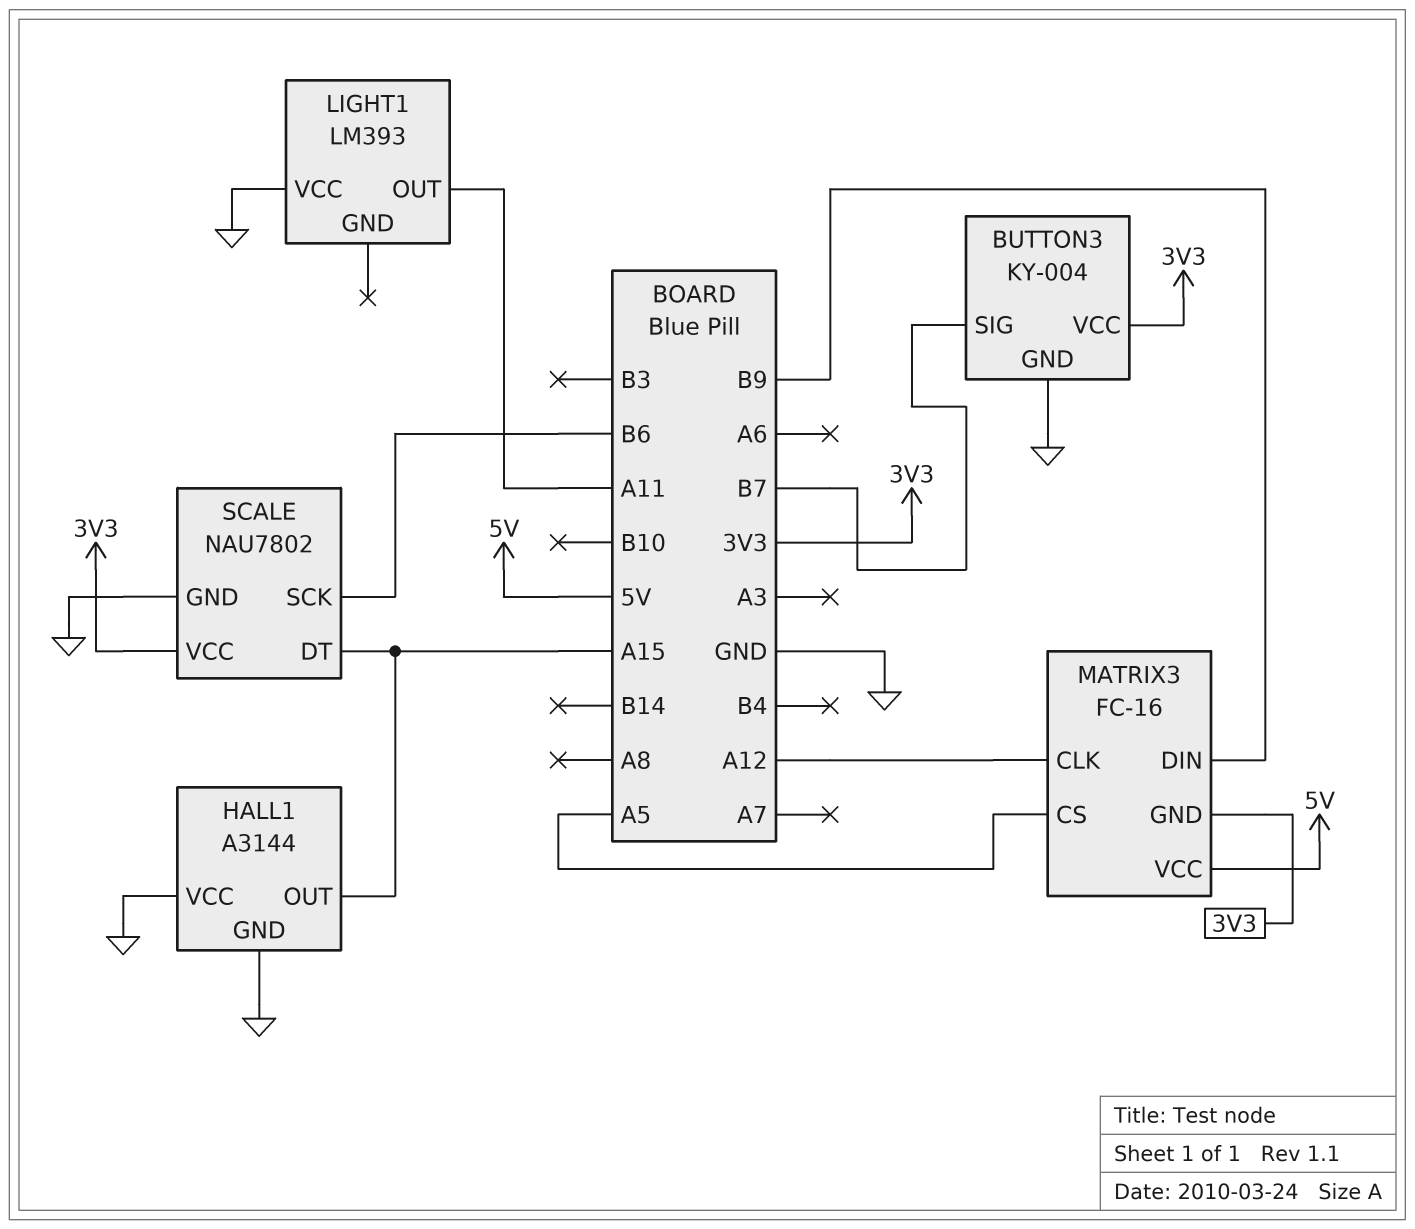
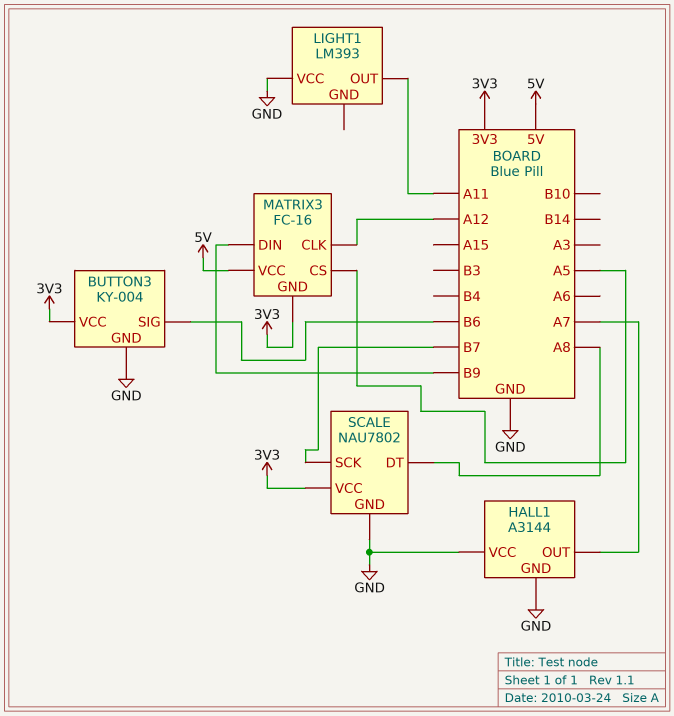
BUTTON3 pin SIG: B7 -> B6
HALL1 pin OUT: A15 -> A7
SCALE pin DT: A15 -> A8
SCALE pin SCK: B6 -> B7

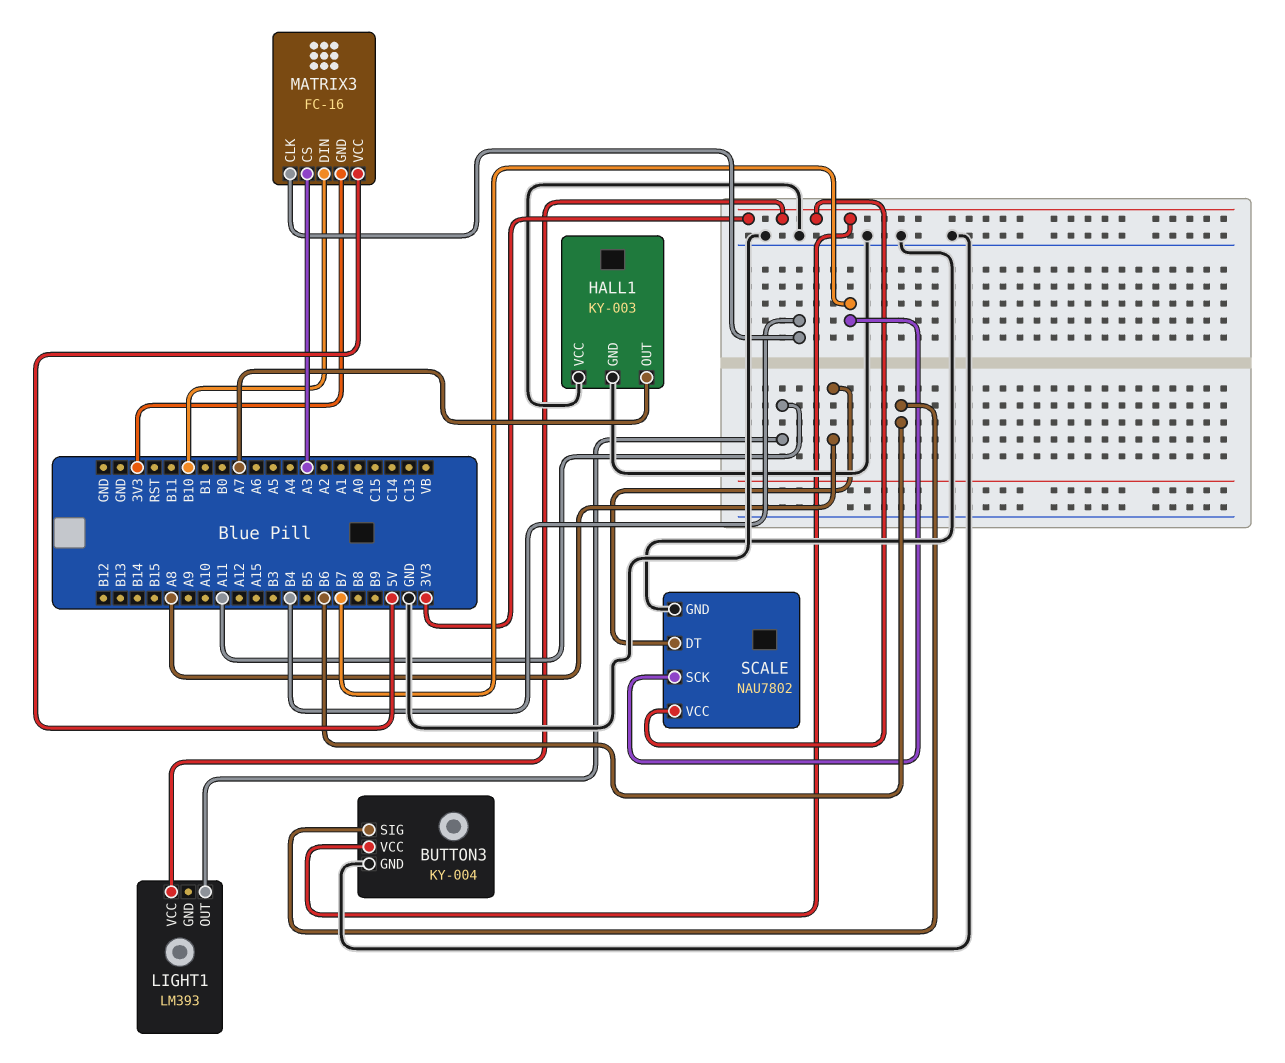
HALL1: A3144 -> KY-003
LIGHT1 pin VCC: GND -> 3V3
MATRIX3 pin CLK: A12 -> B4
MATRIX3 pin CS: A5 -> A3
MATRIX3 pin DIN: B9 -> B10

